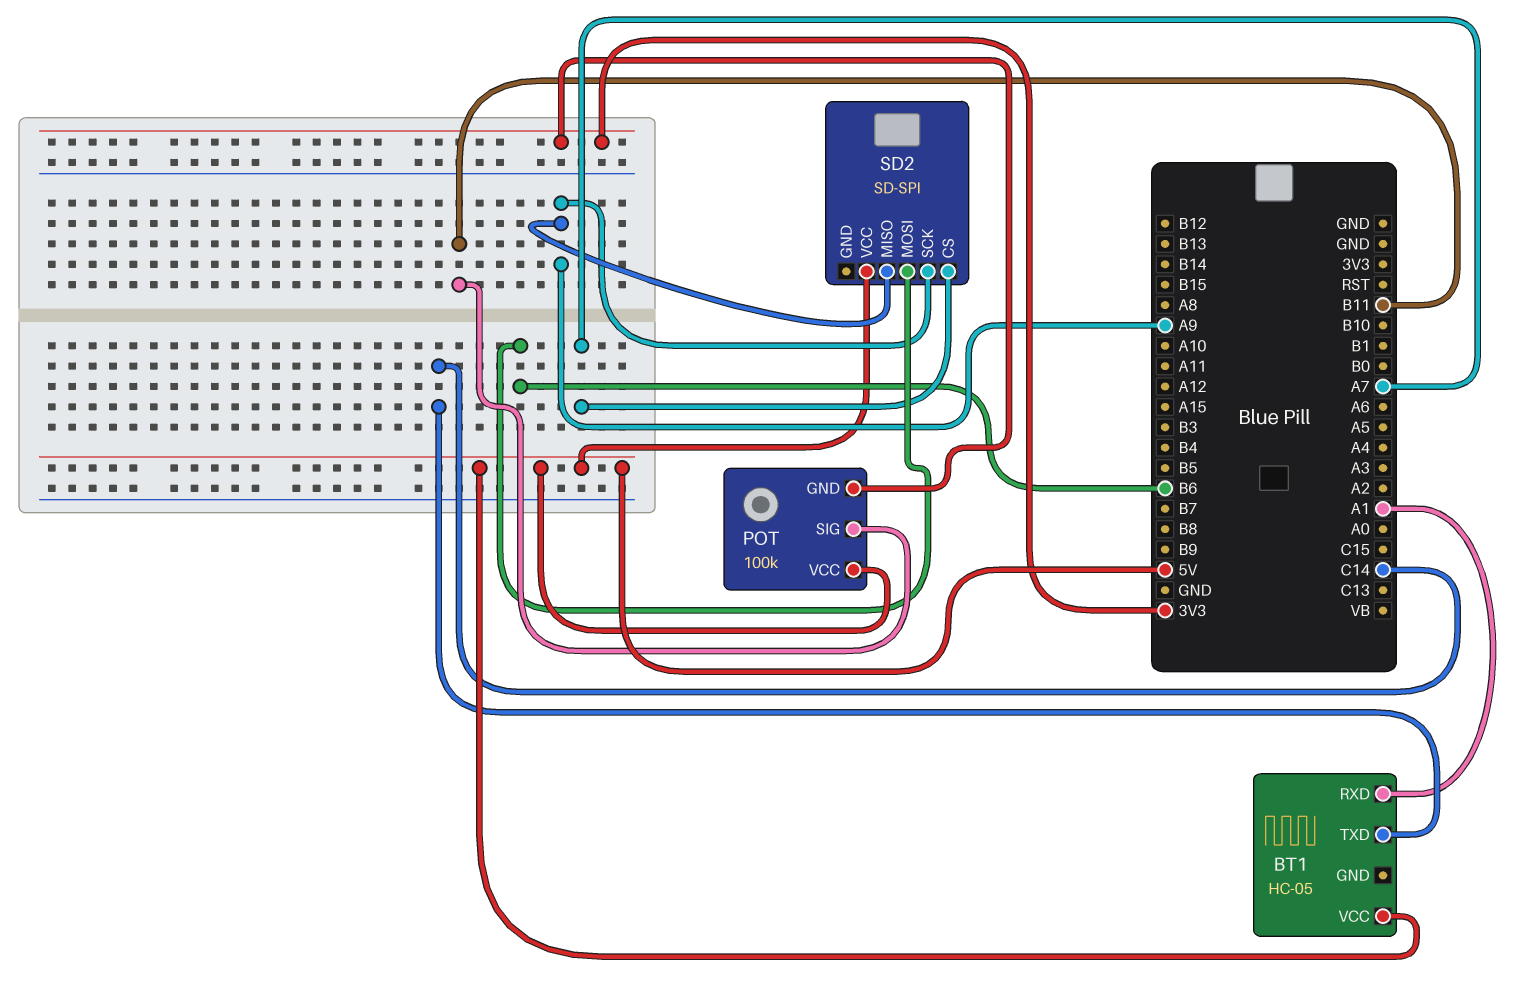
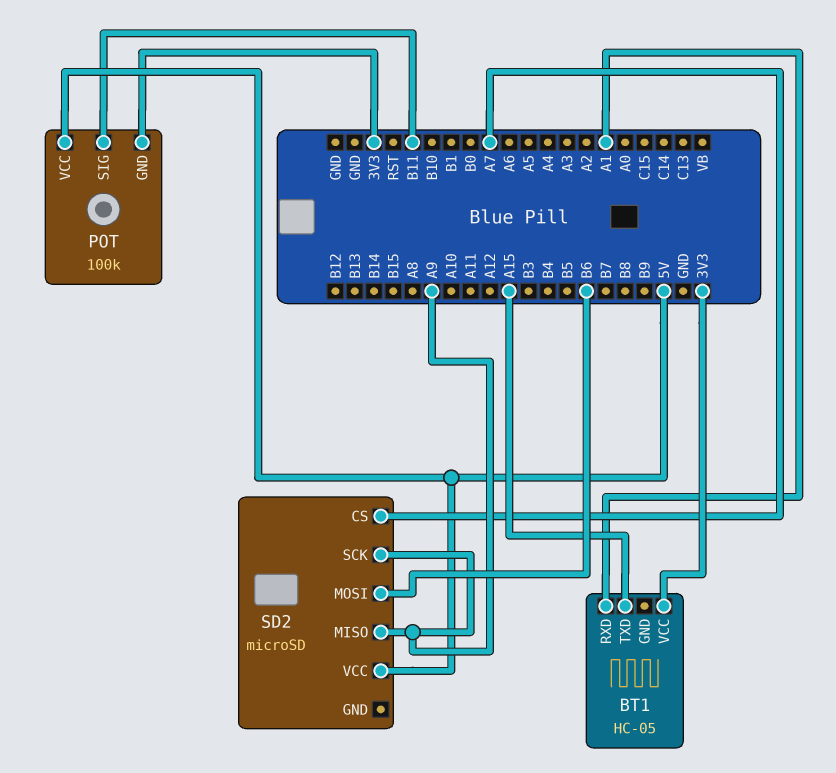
BT1 pin TXD: C14 -> A15
BT1 pin VCC: 5V -> 3V3
SD2: SD-SPI -> microSD

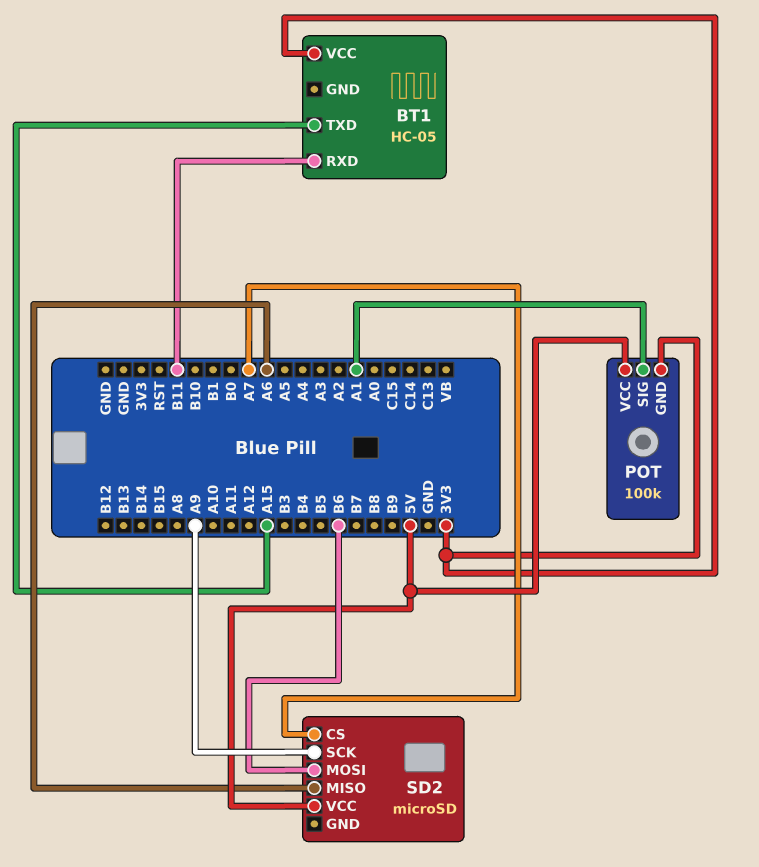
BT1 pin RXD: A1 -> B11
POT pin SIG: B11 -> A1
SD2 pin MISO: A9 -> A6

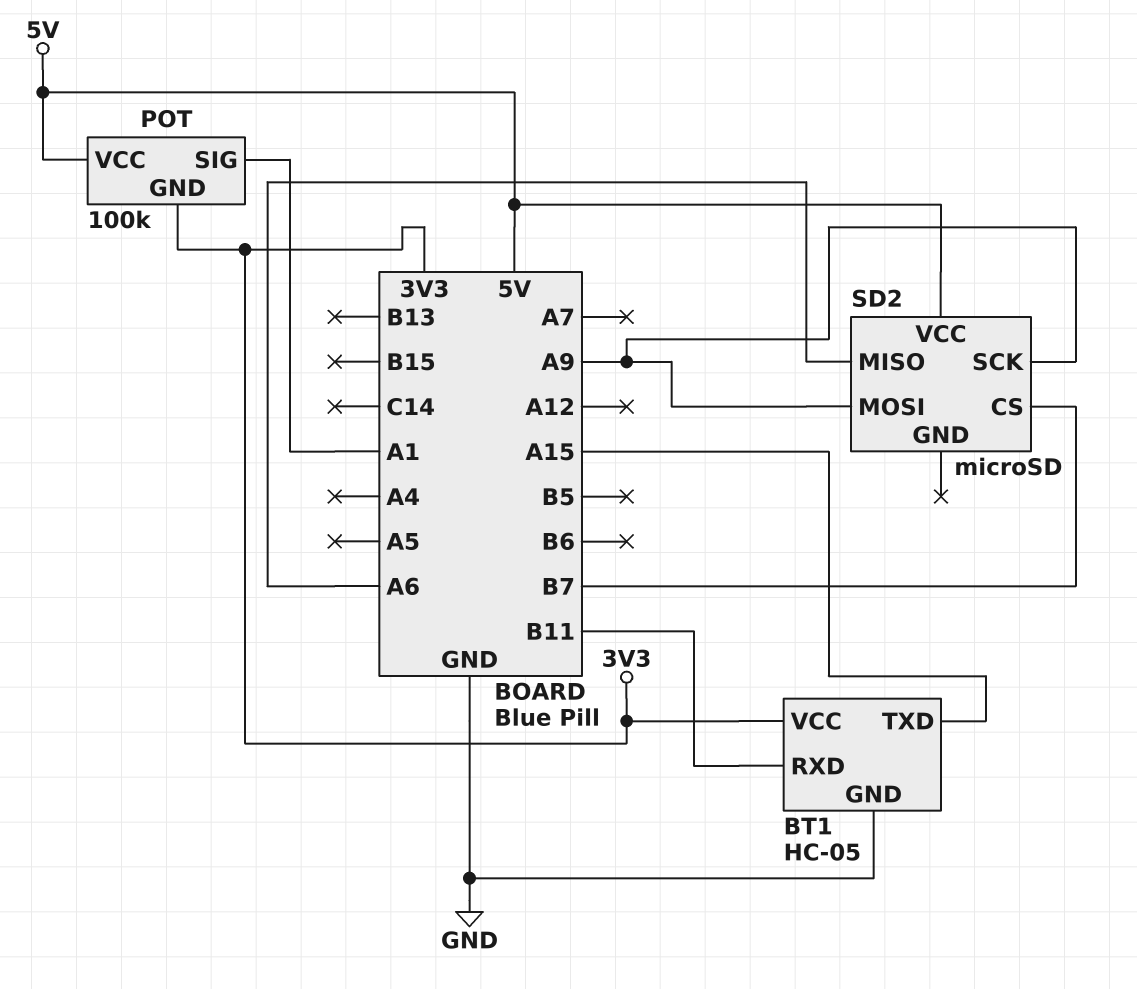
BT1 pin GND: none -> GND
SD2 pin CS: A7 -> B7
SD2 pin MOSI: B6 -> A9

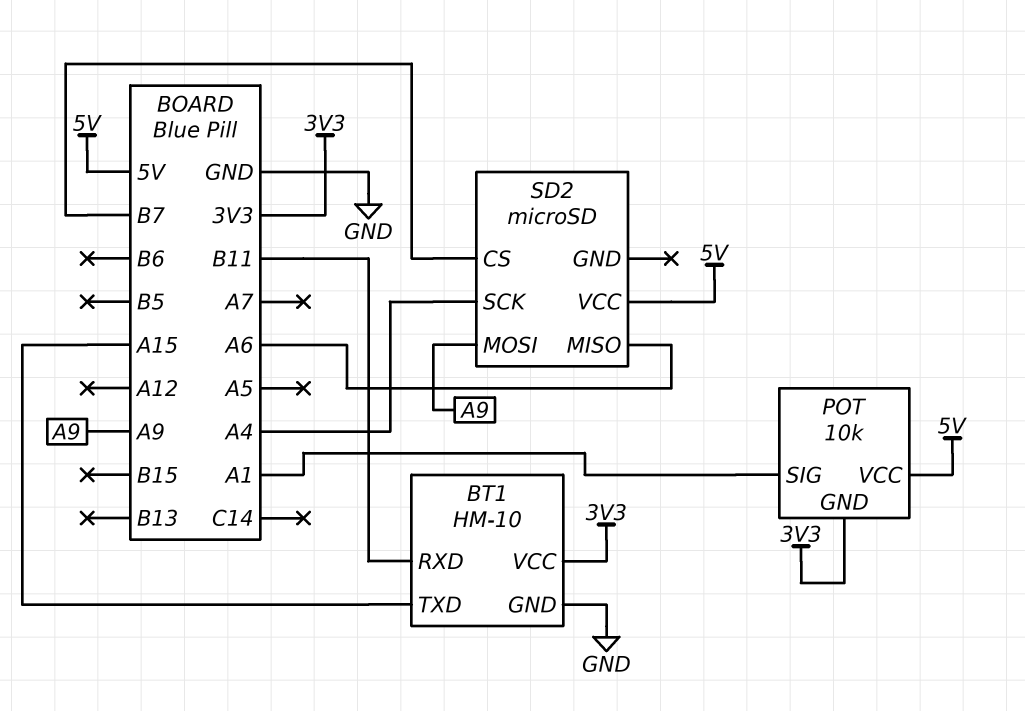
BT1: HC-05 -> HM-10
POT: 100k -> 10k
SD2 pin SCK: A9 -> A4

